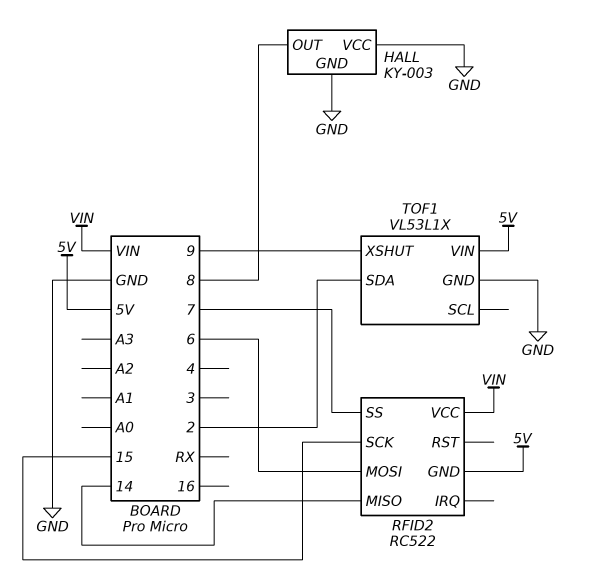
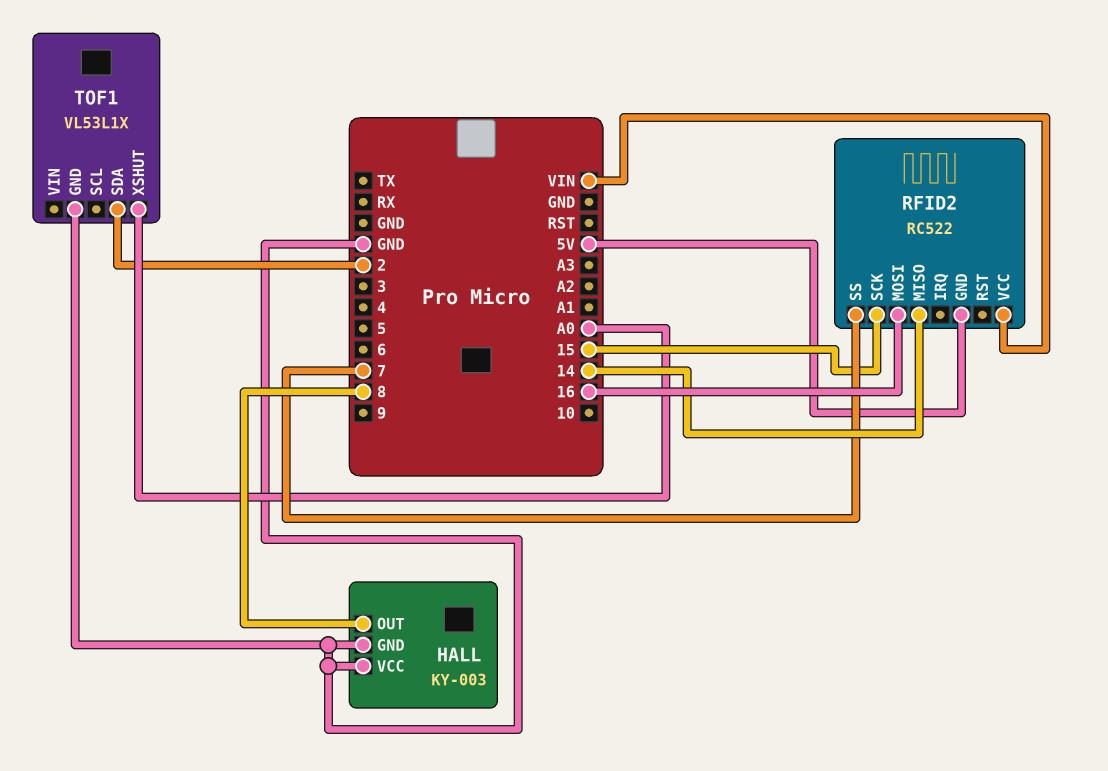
RFID2 pin MOSI: 6 -> 16
TOF1 pin VIN: 5V -> none
TOF1 pin XSHUT: 9 -> A0

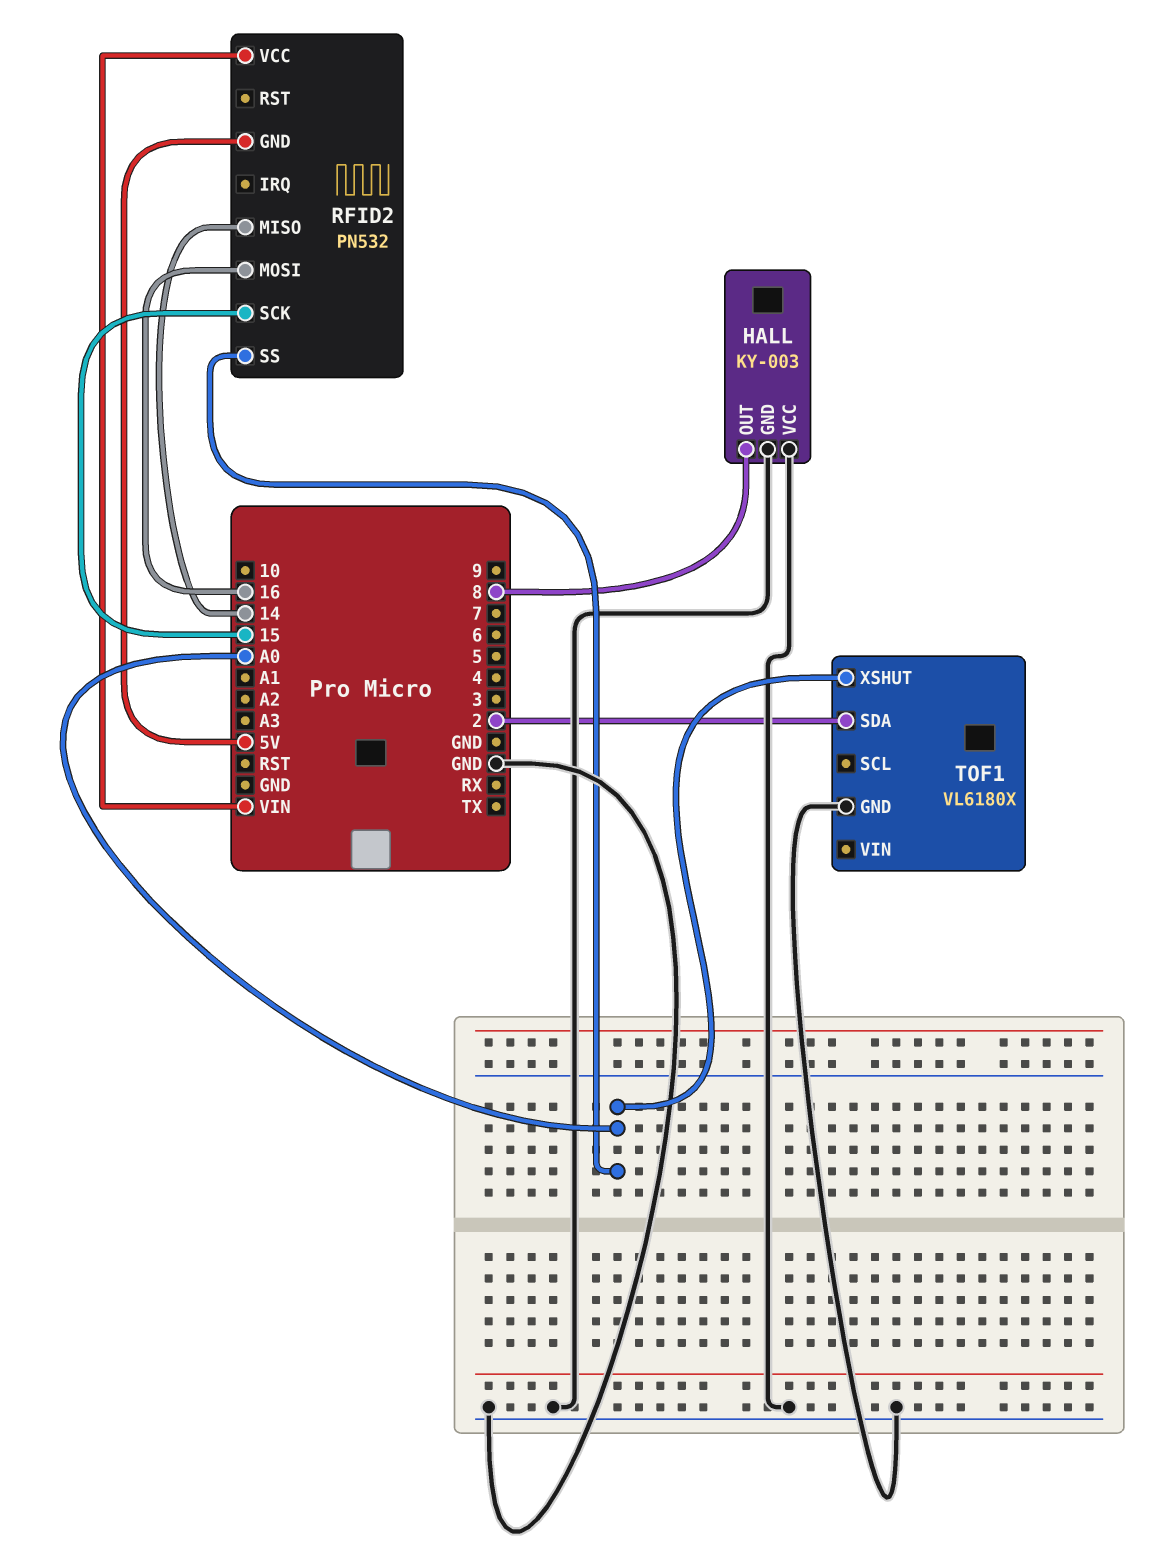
RFID2: RC522 -> PN532
RFID2 pin SS: 7 -> A0
TOF1: VL53L1X -> VL6180X

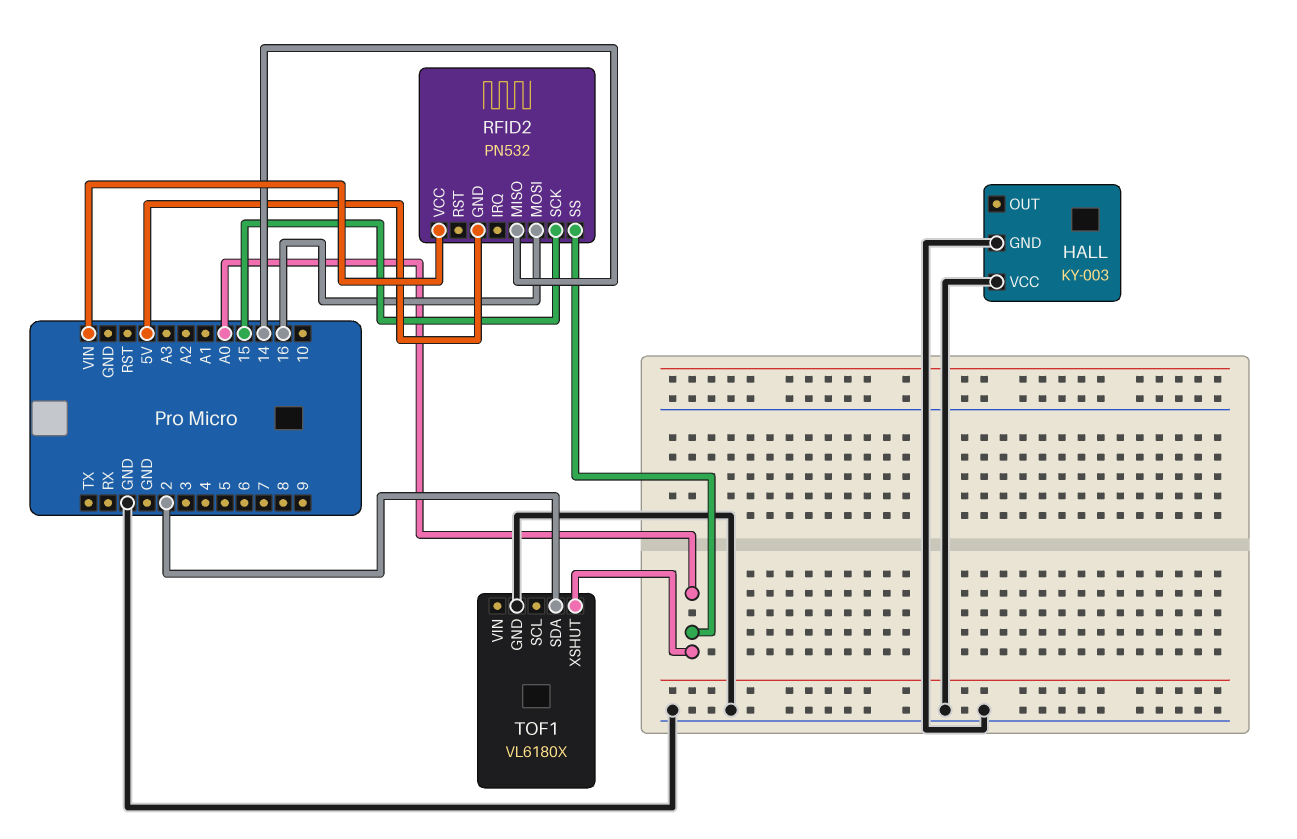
HALL pin OUT: 8 -> none

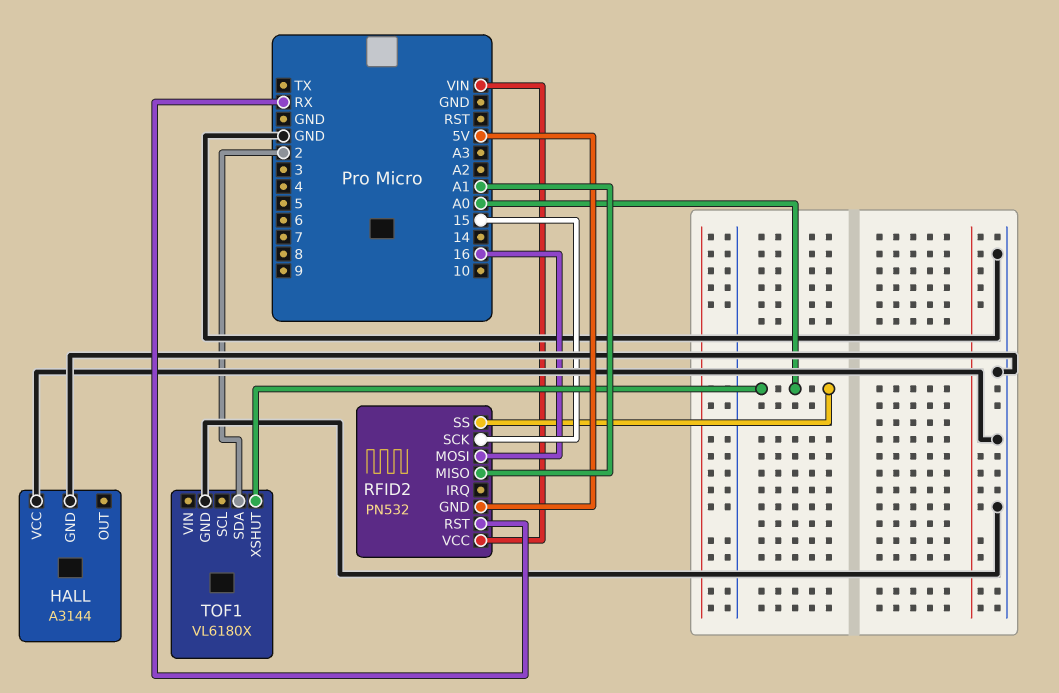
HALL: KY-003 -> A3144
RFID2 pin MISO: 14 -> A1
RFID2 pin RST: none -> RX

